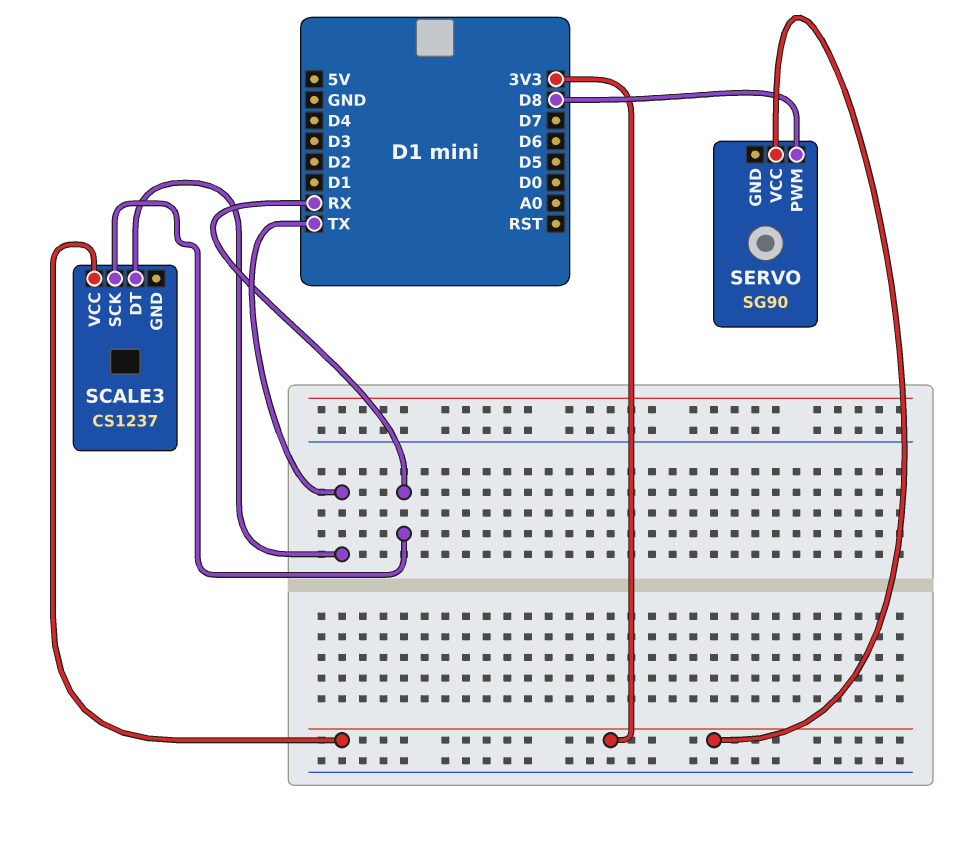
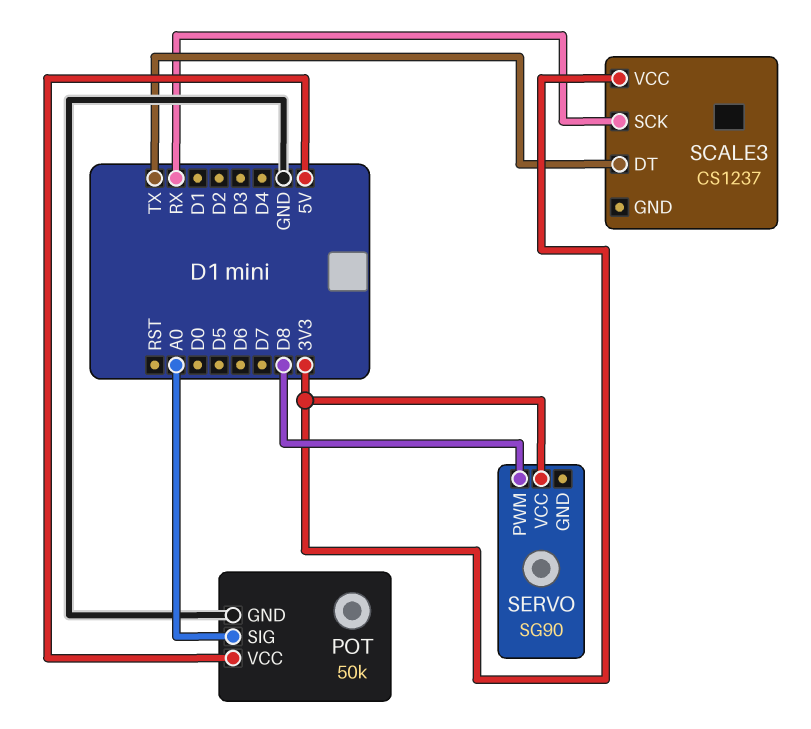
POT: none -> 50k
POT pin GND: none -> GND
POT pin SIG: none -> A0
POT pin VCC: none -> 5V

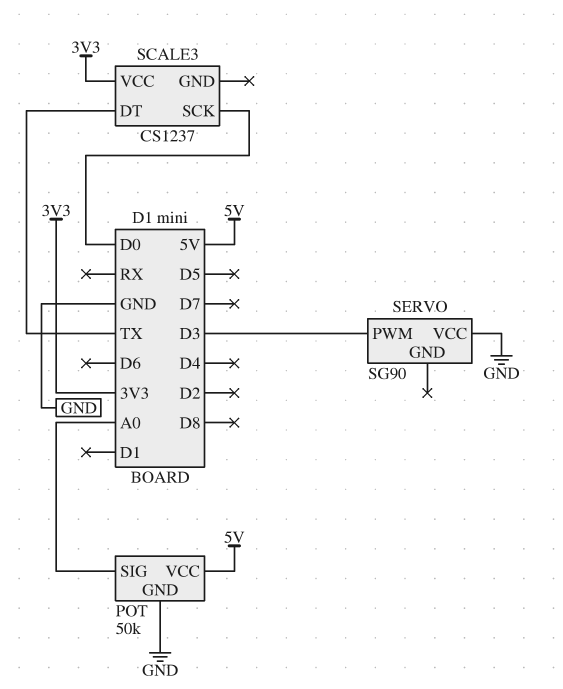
SCALE3 pin SCK: RX -> D0
SERVO pin PWM: D8 -> D3
SERVO pin VCC: 3V3 -> GND

